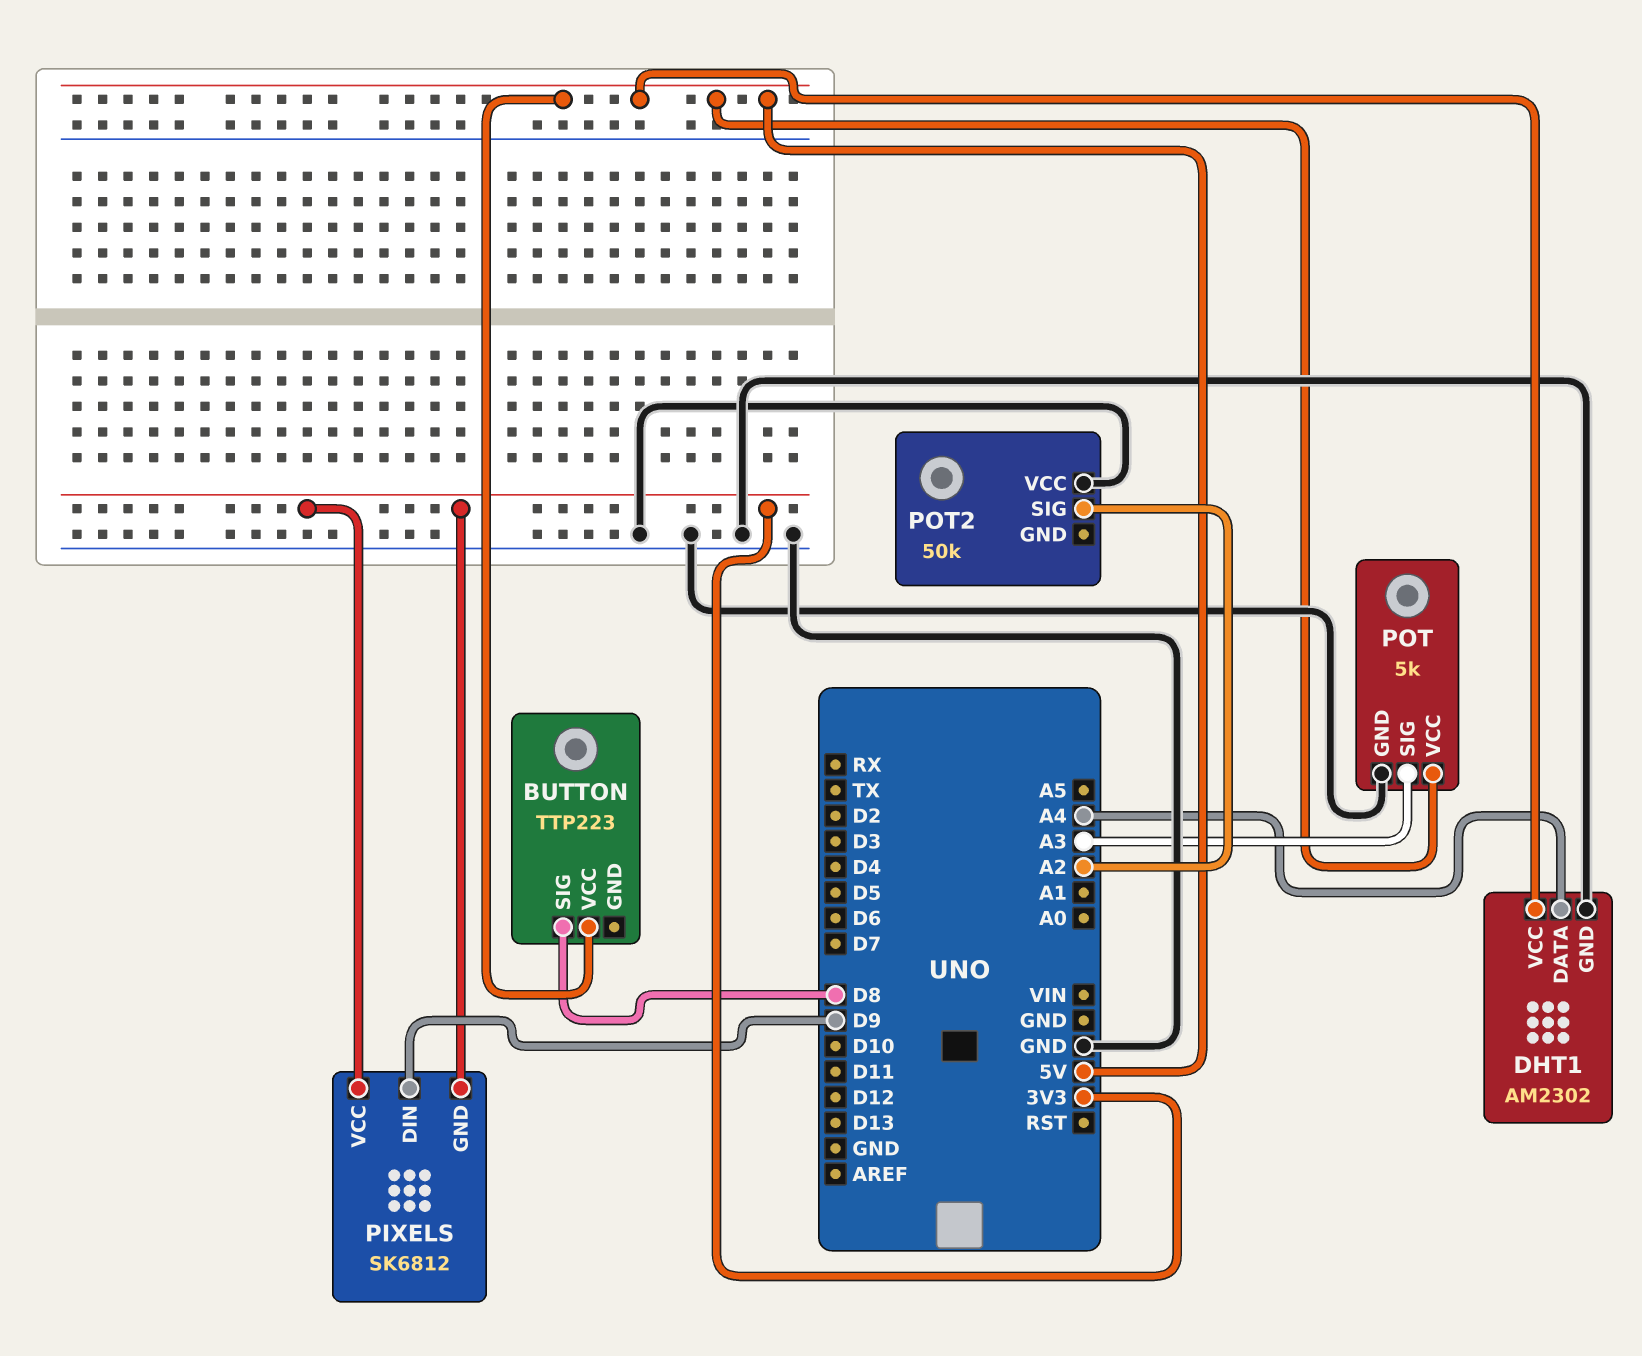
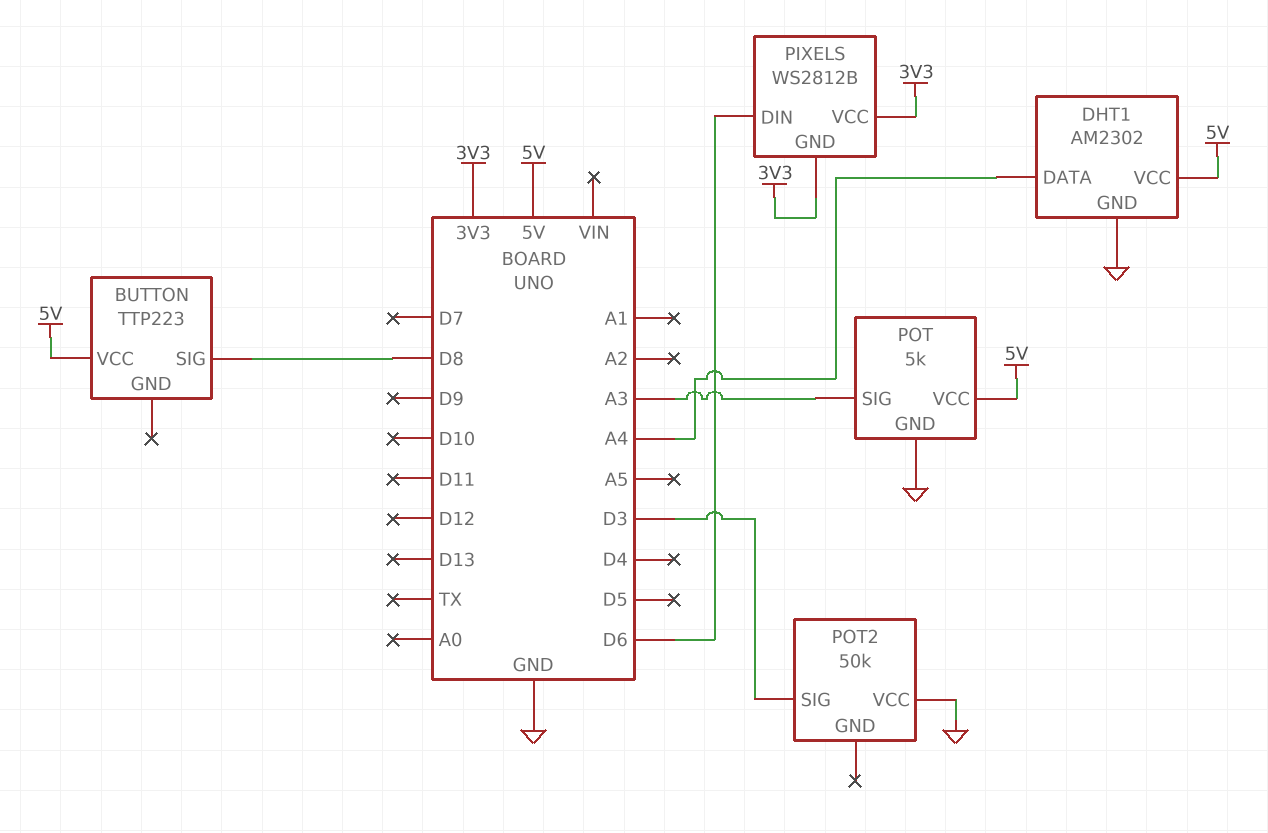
PIXELS: SK6812 -> WS2812B
PIXELS pin DIN: D9 -> D6
POT2 pin SIG: A2 -> D3

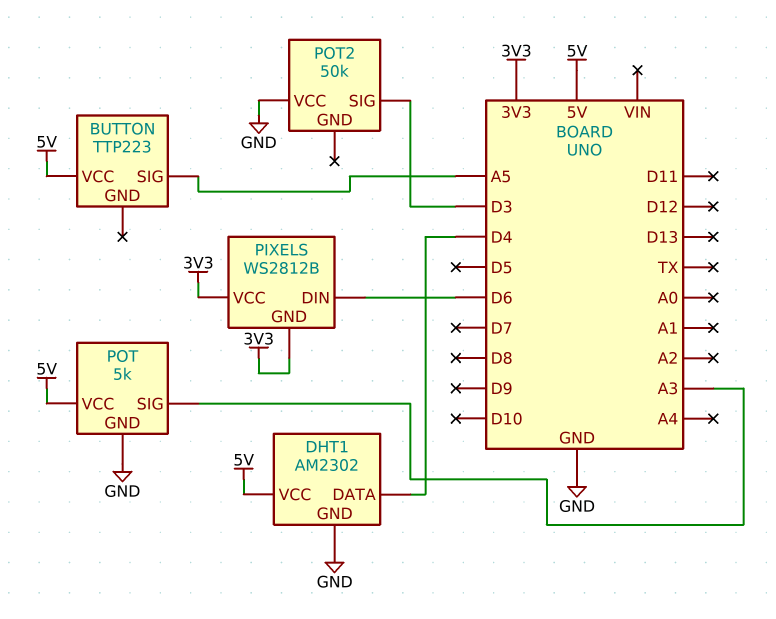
BUTTON pin SIG: D8 -> A5
DHT1 pin DATA: A4 -> D4

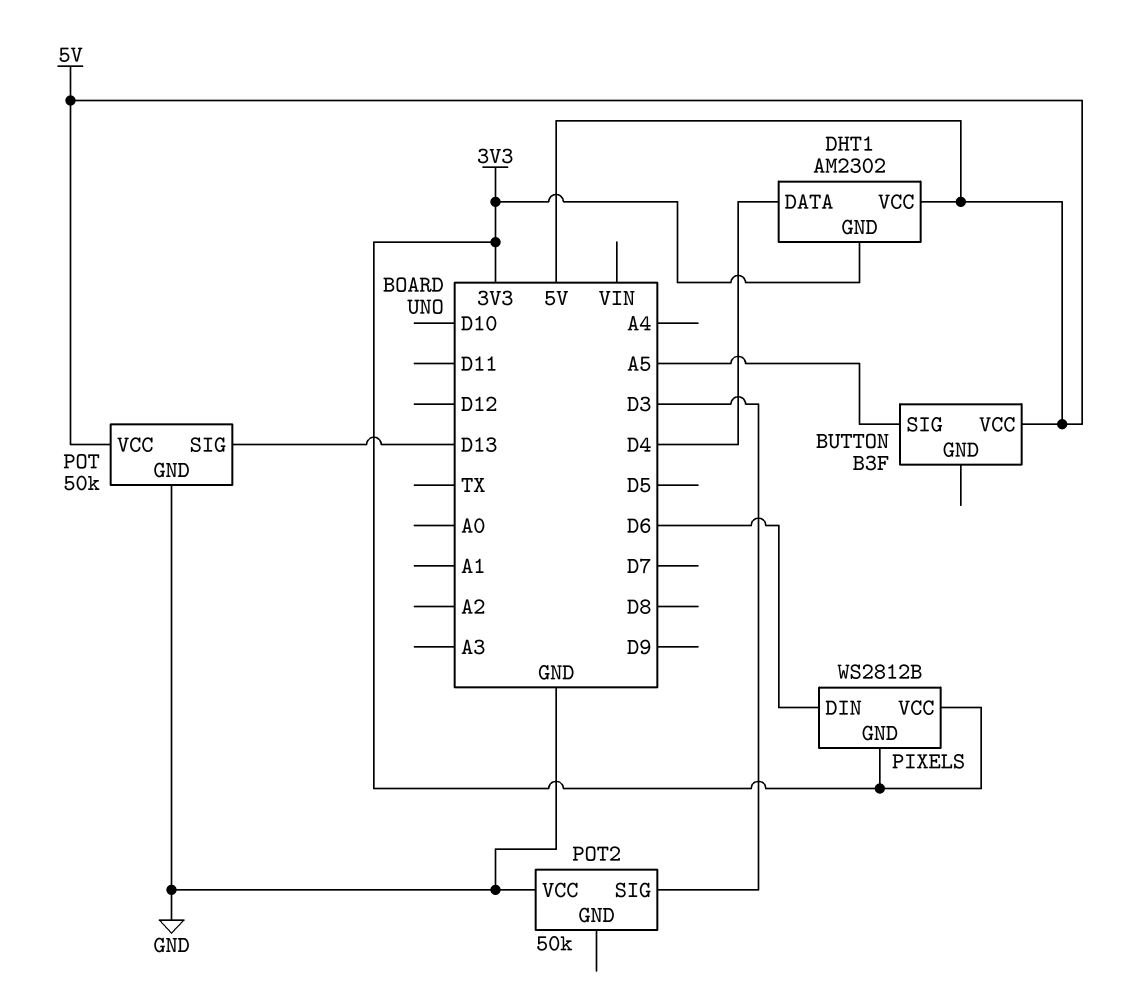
BUTTON: TTP223 -> B3F
DHT1 pin GND: GND -> 3V3
POT: 5k -> 50k
POT pin SIG: A3 -> D13

